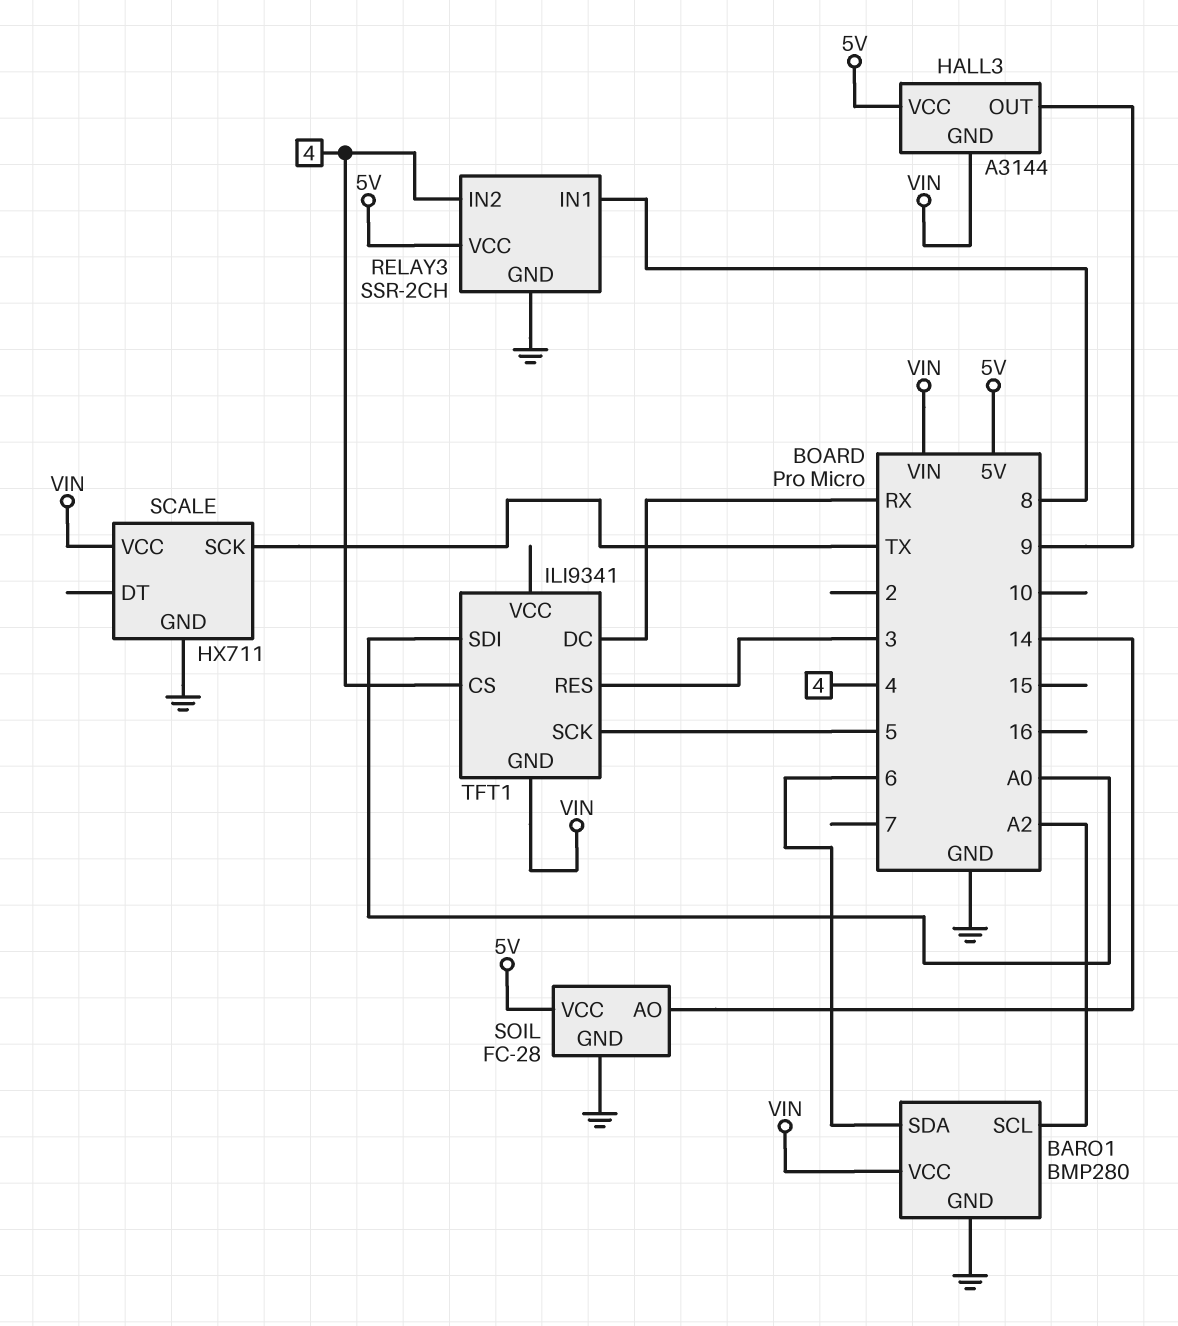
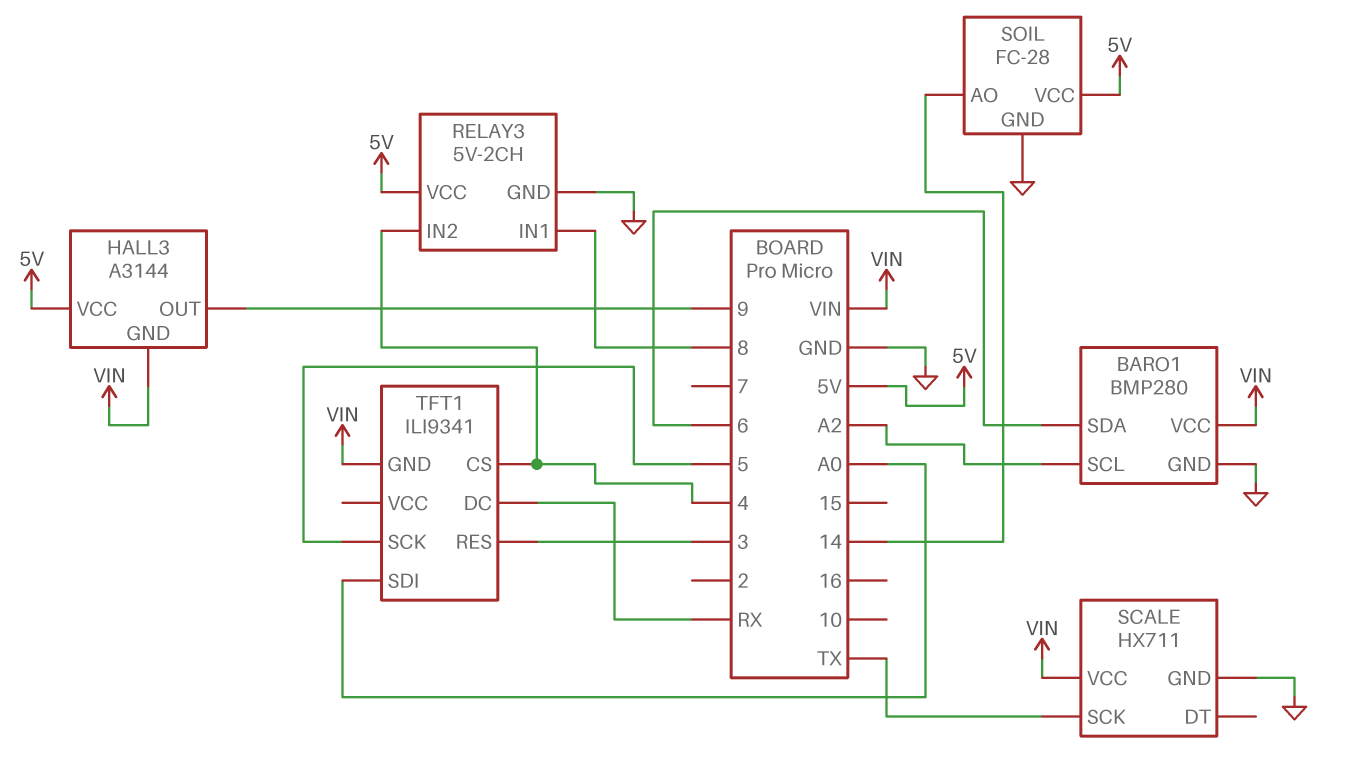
RELAY3: SSR-2CH -> 5V-2CH

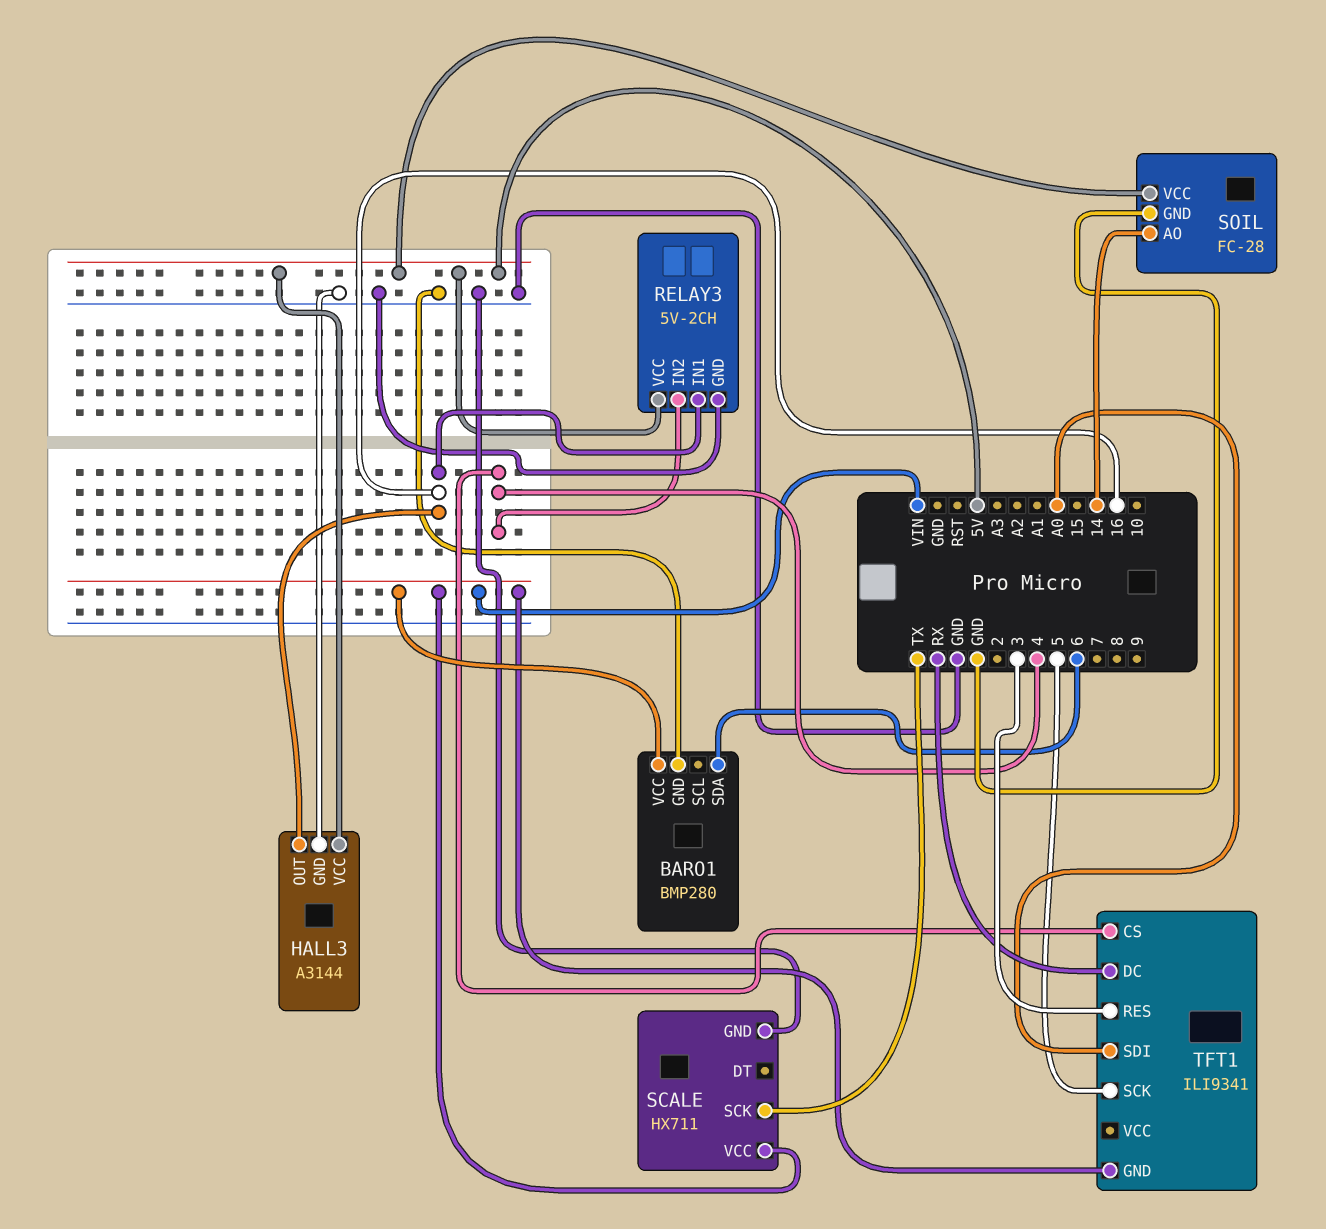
BARO1 pin SCL: A2 -> none
HALL3 pin GND: VIN -> GND
HALL3 pin OUT: 9 -> 16
RELAY3 pin IN1: 8 -> 16

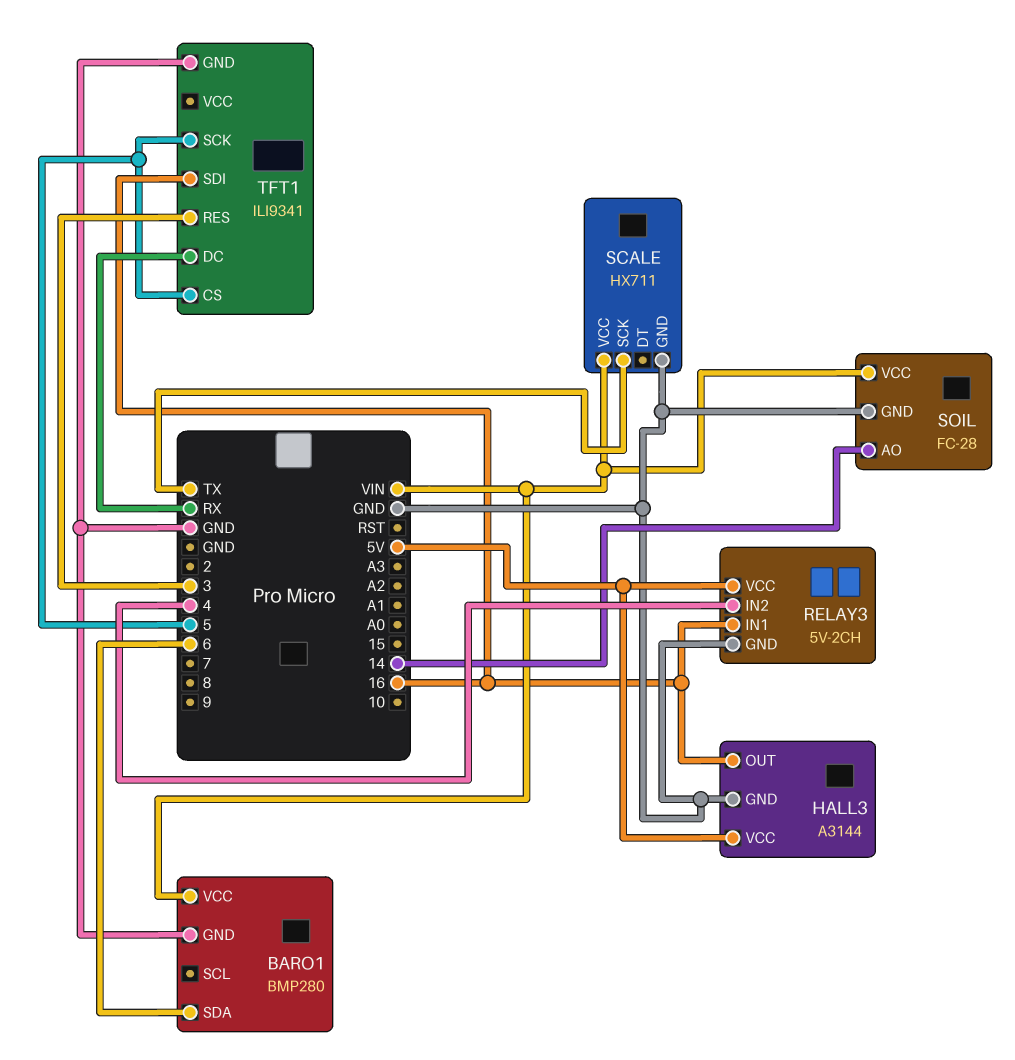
SOIL pin VCC: 5V -> VIN
TFT1 pin CS: 4 -> 5
TFT1 pin GND: VIN -> GND
TFT1 pin SDI: A0 -> 16

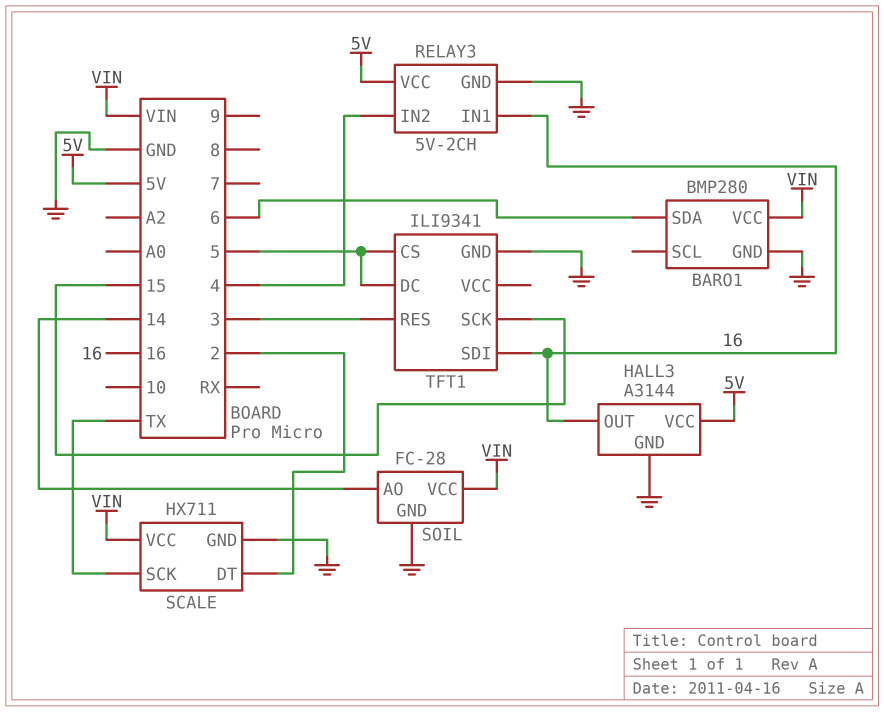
SCALE pin DT: none -> 2
TFT1 pin DC: RX -> 5
TFT1 pin SCK: 5 -> 15

